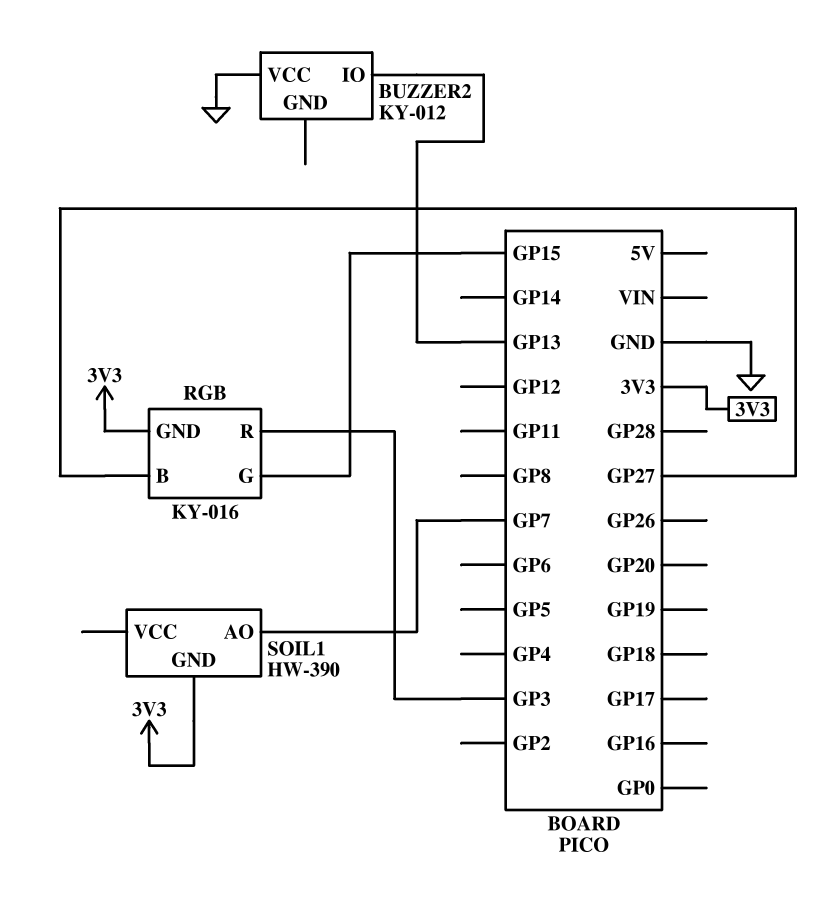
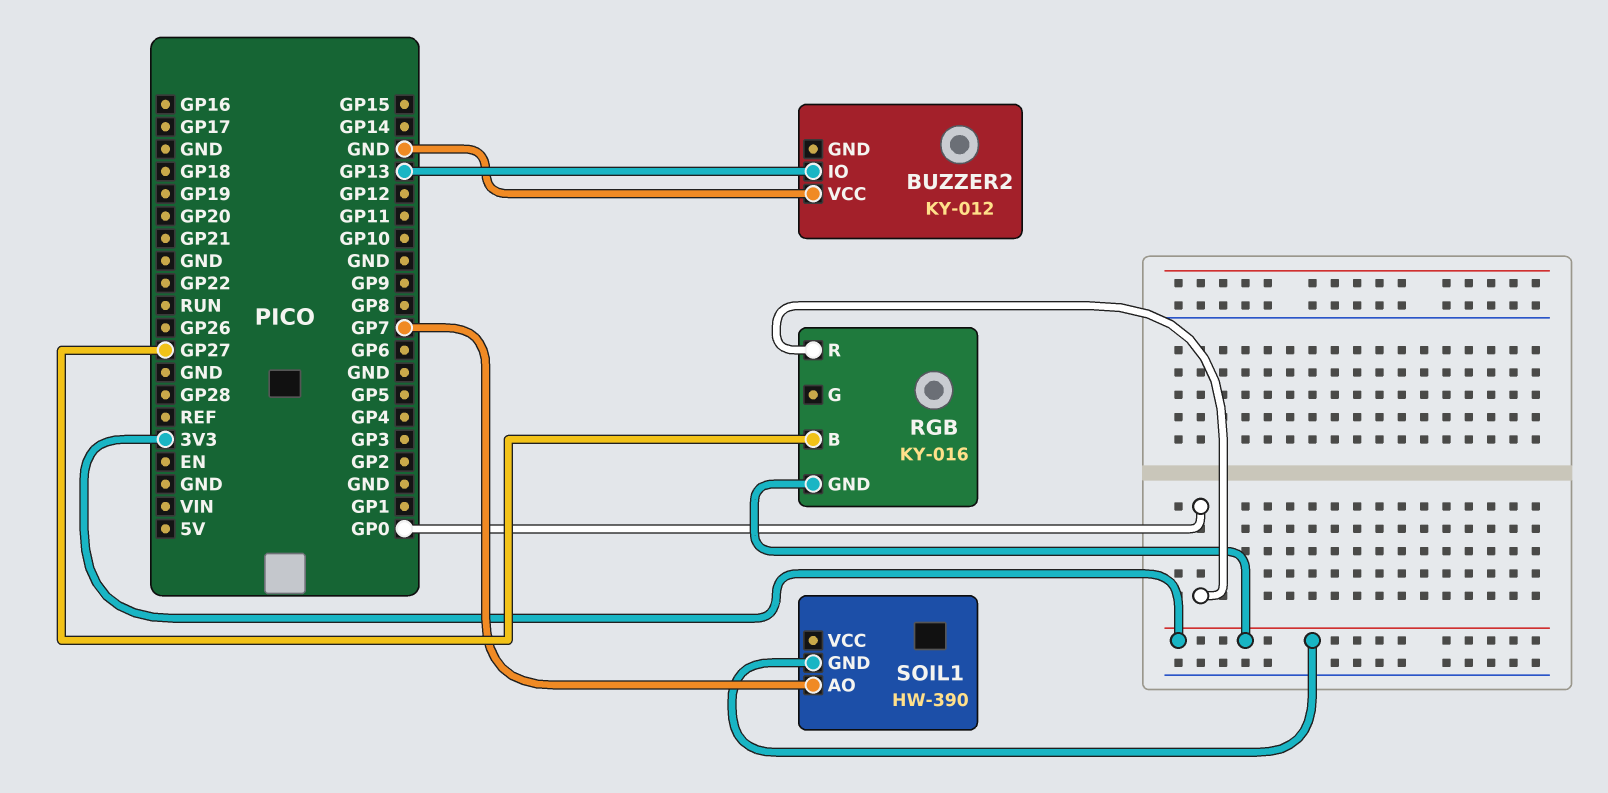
RGB pin G: GP15 -> none
RGB pin R: GP3 -> GP0

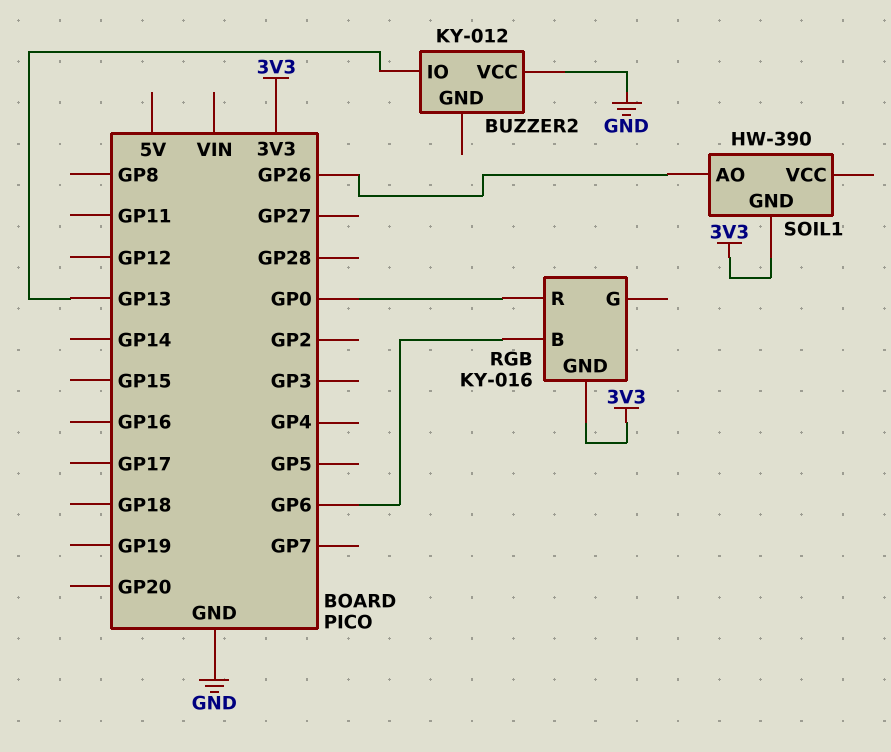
RGB pin B: GP27 -> GP6
SOIL1 pin AO: GP7 -> GP26

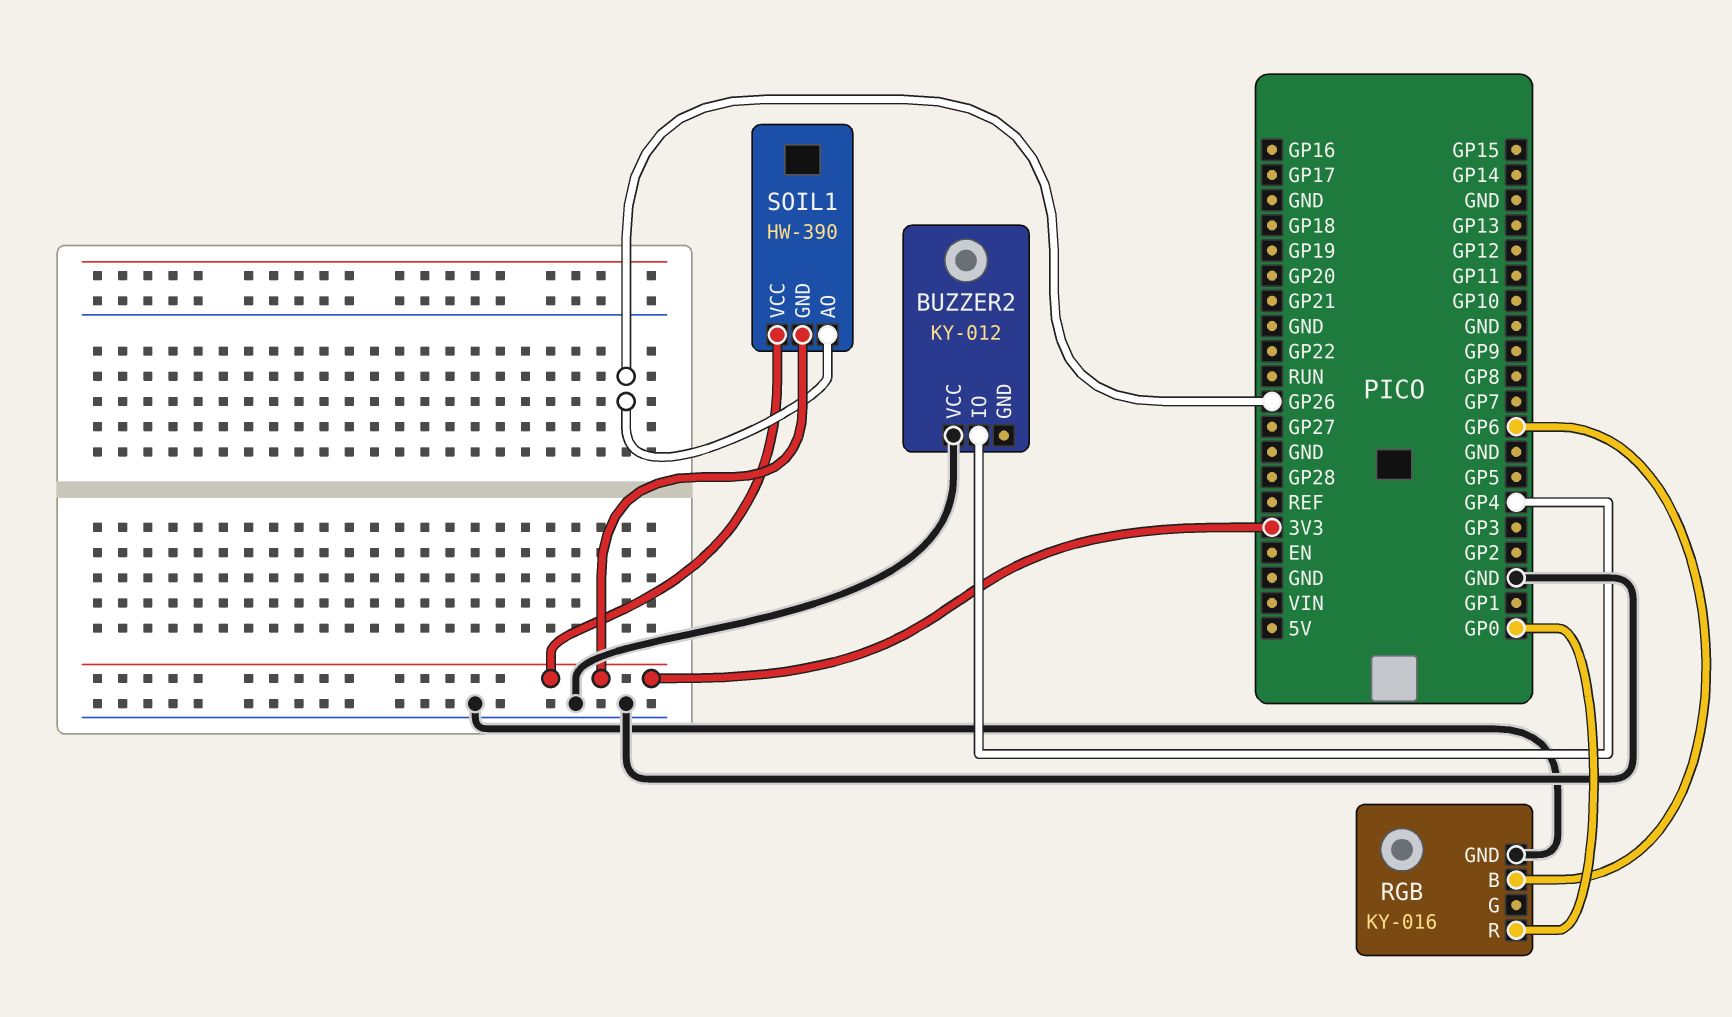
BUZZER2 pin IO: GP13 -> GP4
RGB pin GND: 3V3 -> GND
SOIL1 pin VCC: none -> 3V3

